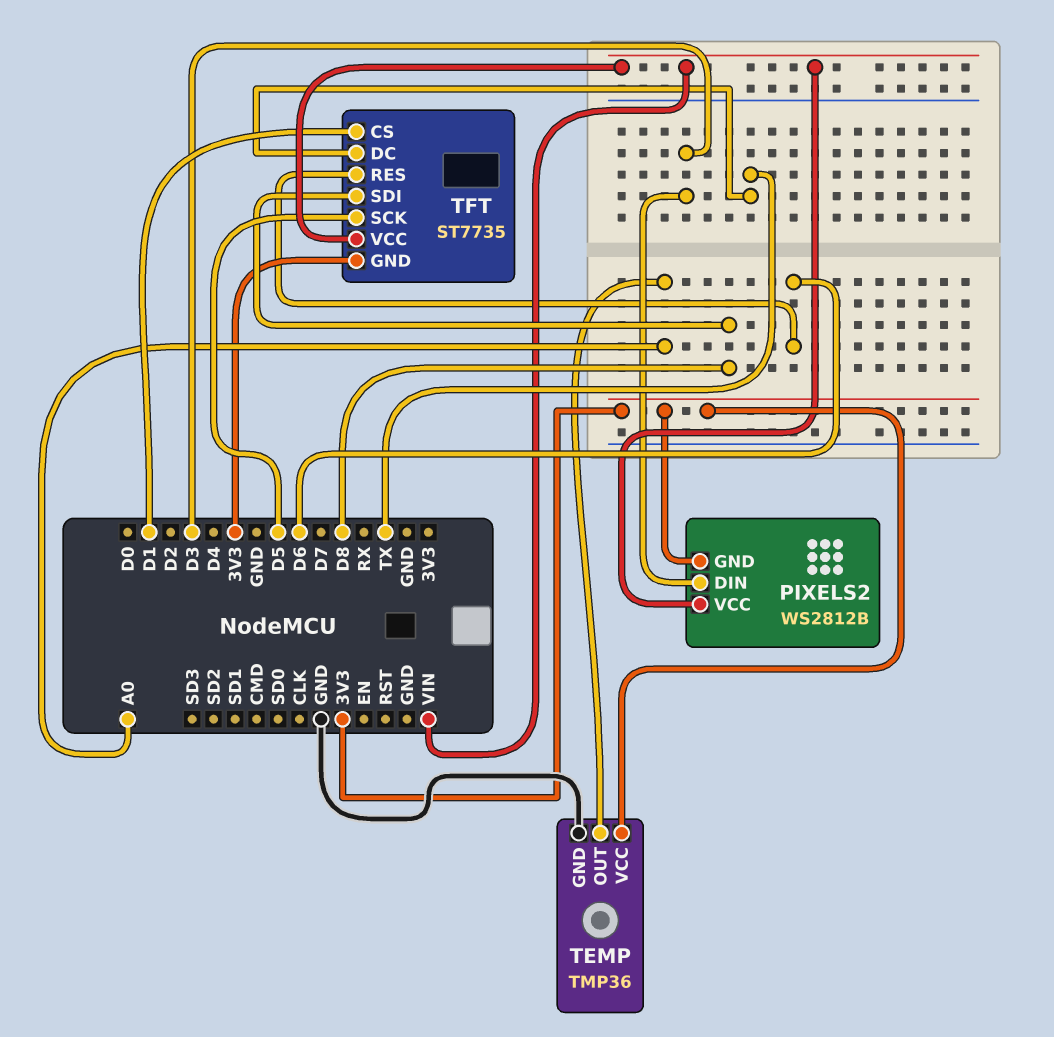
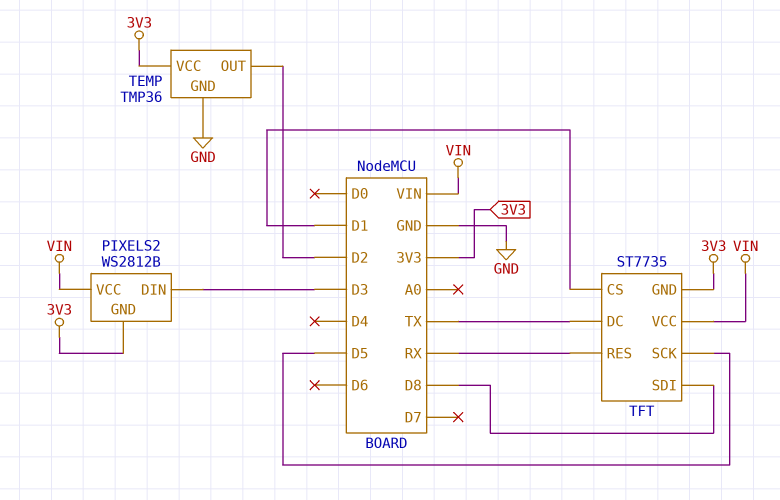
TEMP pin OUT: A0 -> D2
TFT pin RES: D6 -> RX

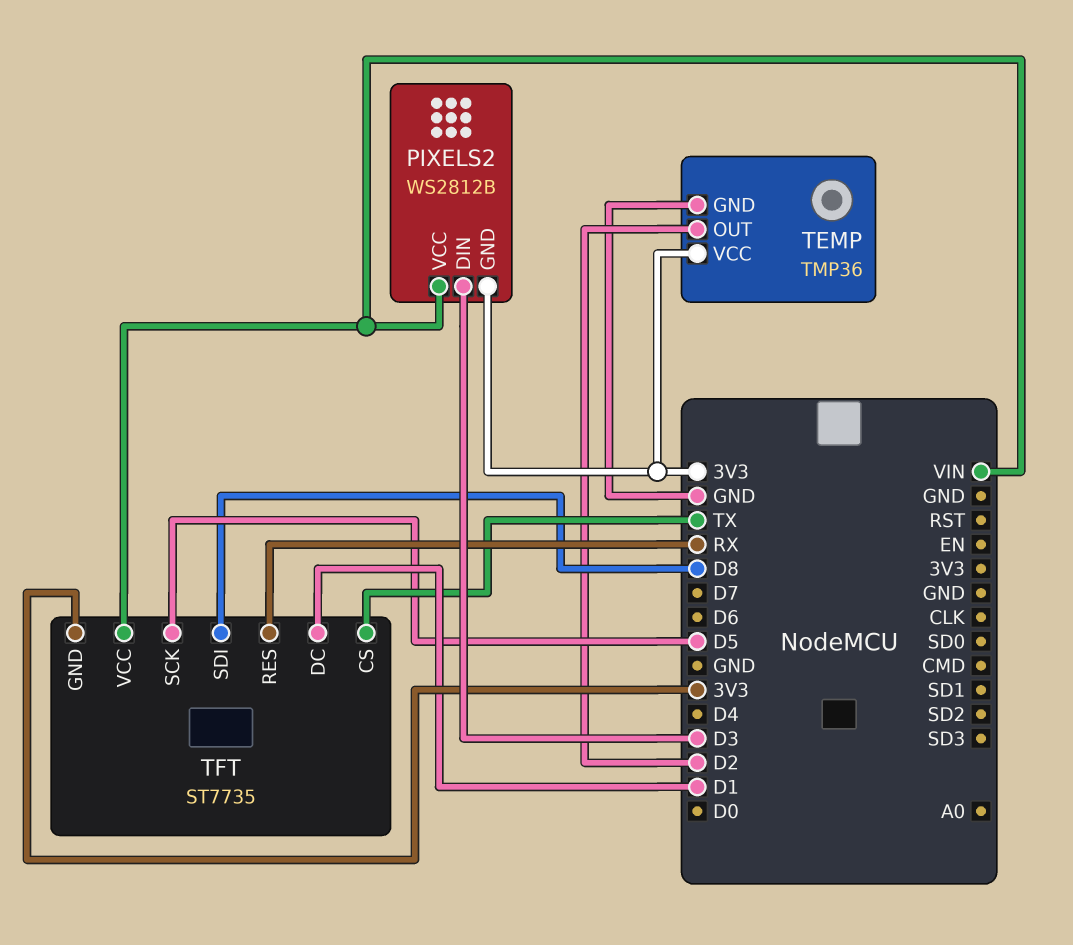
TFT pin CS: D1 -> TX
TFT pin DC: TX -> D1

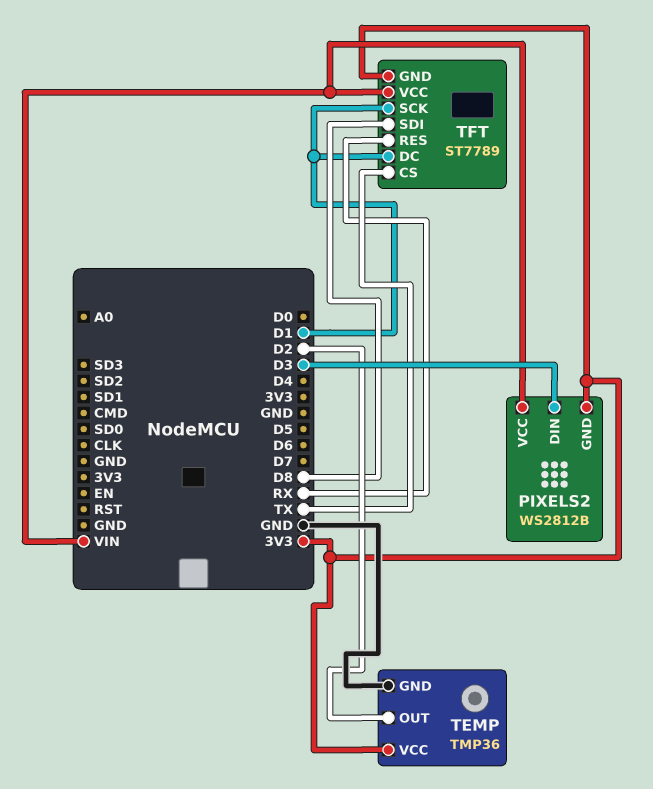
TFT: ST7735 -> ST7789
TFT pin SCK: D5 -> D1

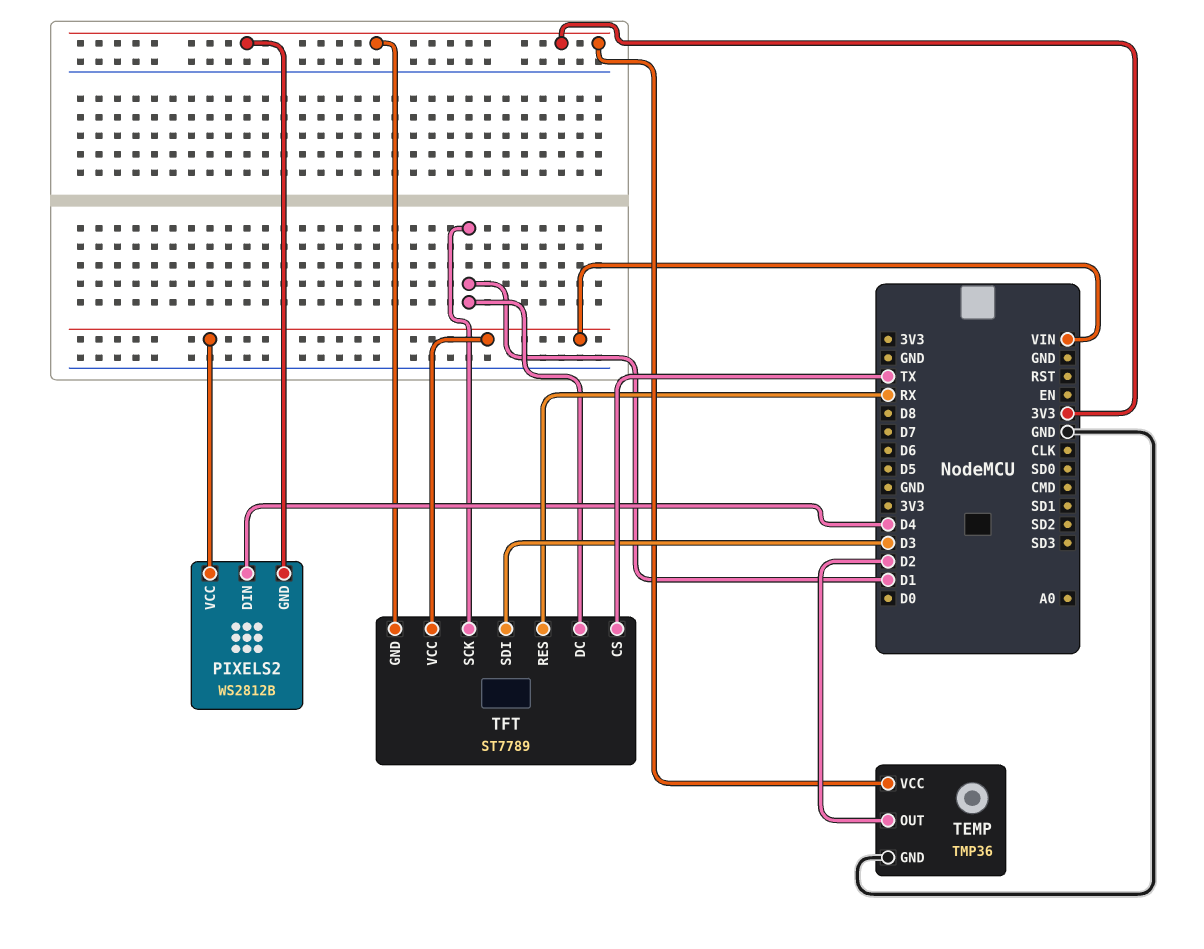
PIXELS2 pin DIN: D3 -> D4
TFT pin SDI: D8 -> D3

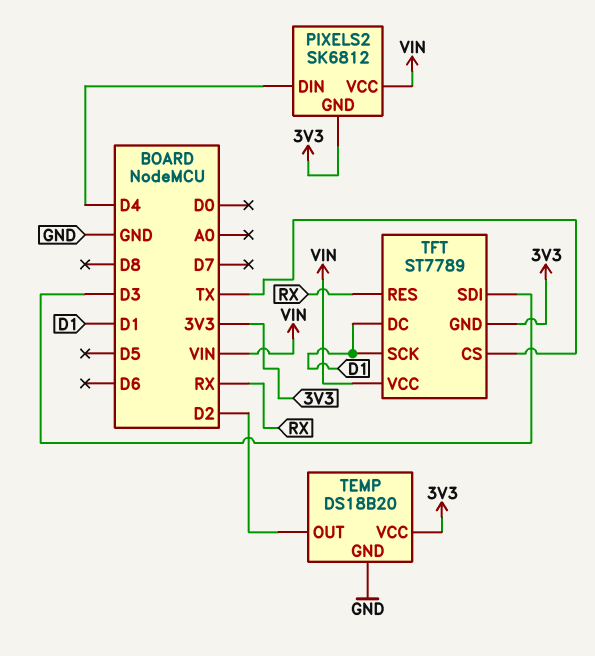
PIXELS2: WS2812B -> SK6812
TEMP: TMP36 -> DS18B20

